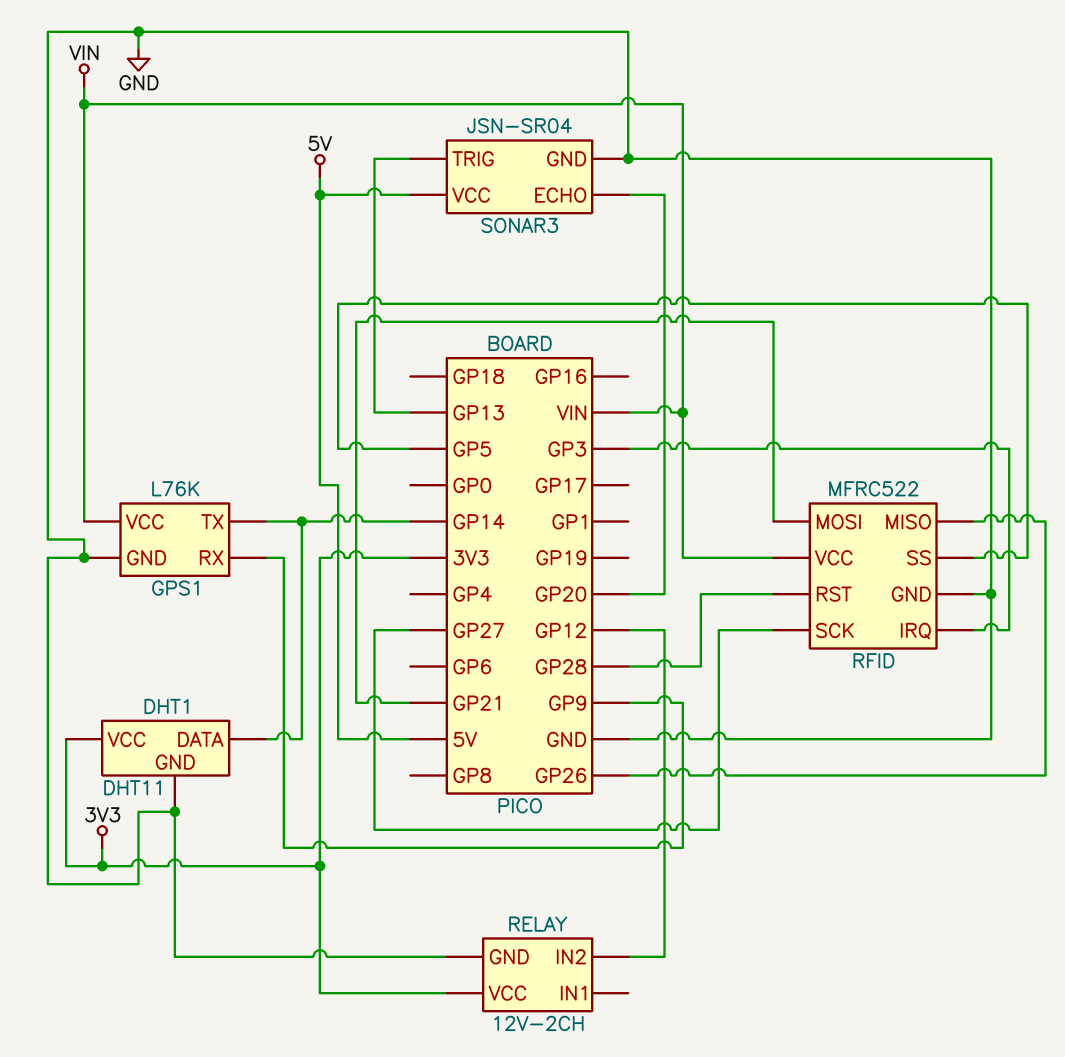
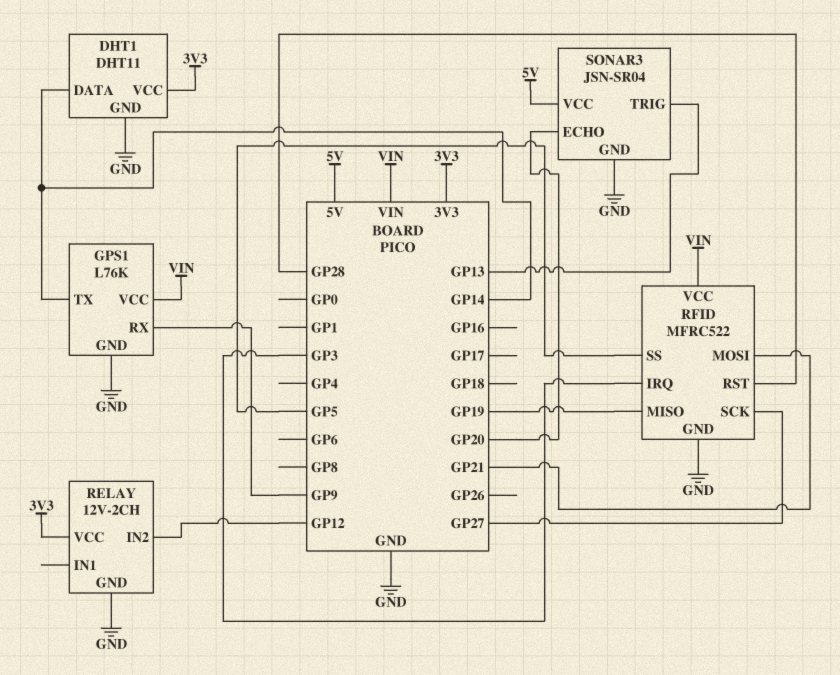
RFID pin MISO: GP26 -> GP19

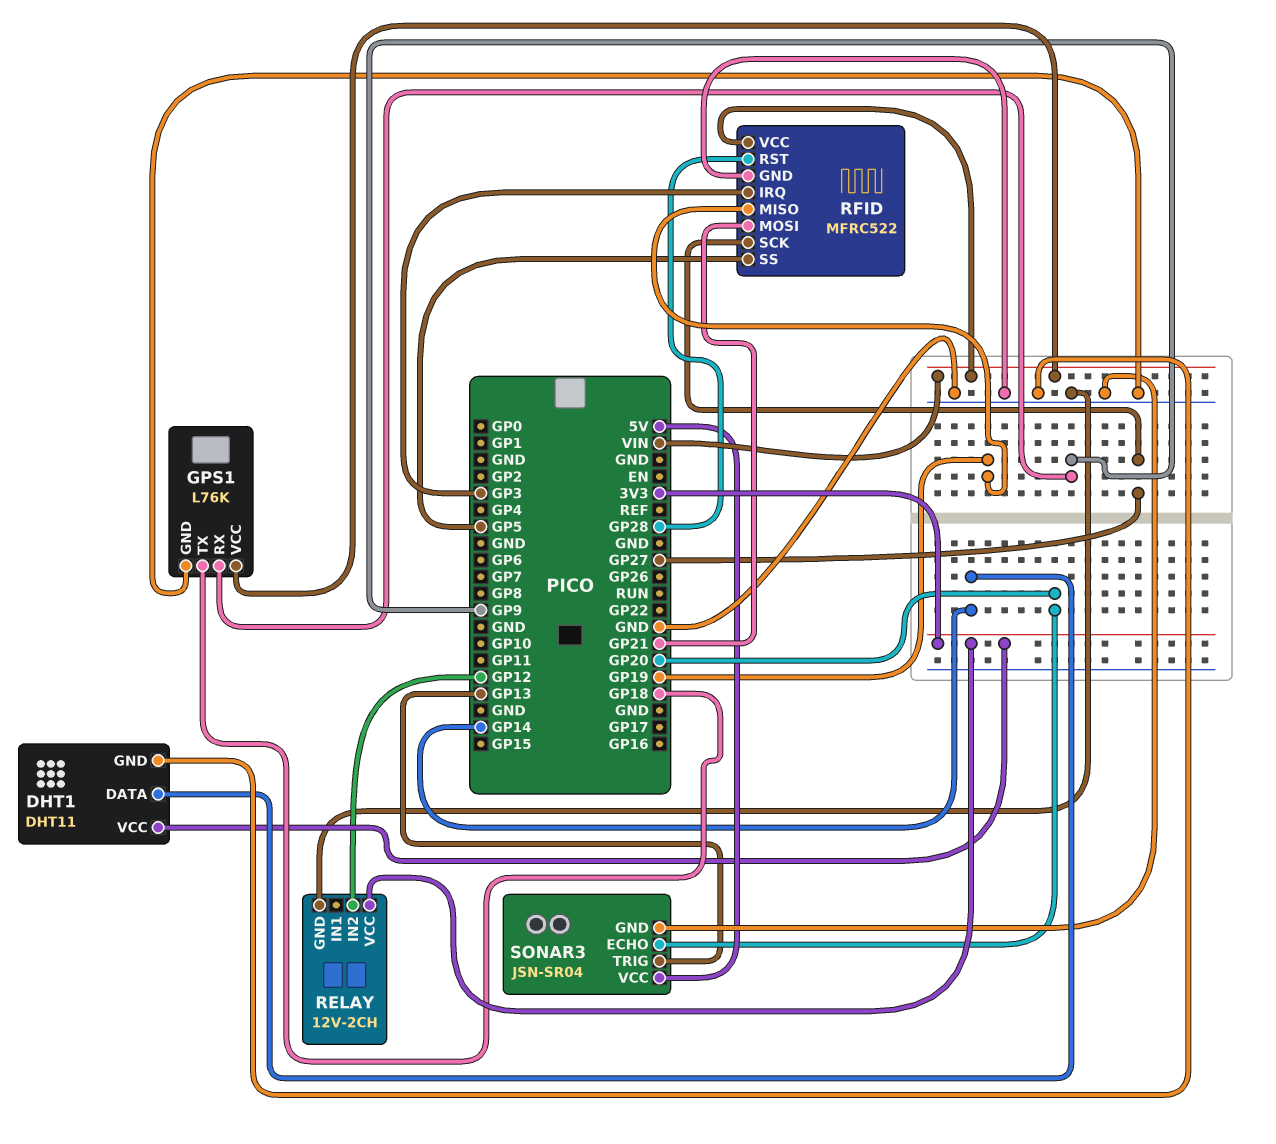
GPS1 pin TX: GP14 -> GP18

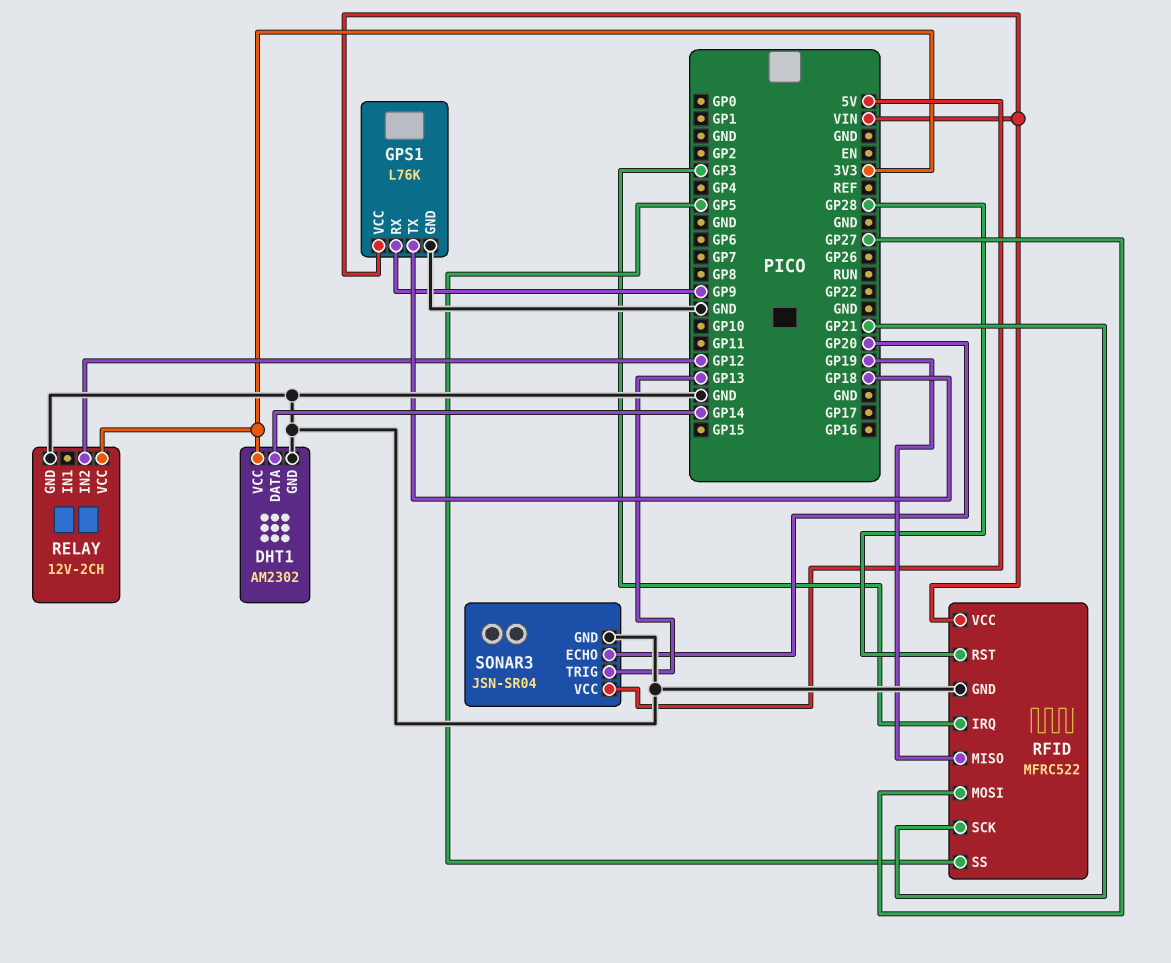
DHT1: DHT11 -> AM2302
RFID pin MOSI: GP21 -> GP27
RFID pin SCK: GP27 -> GP21

